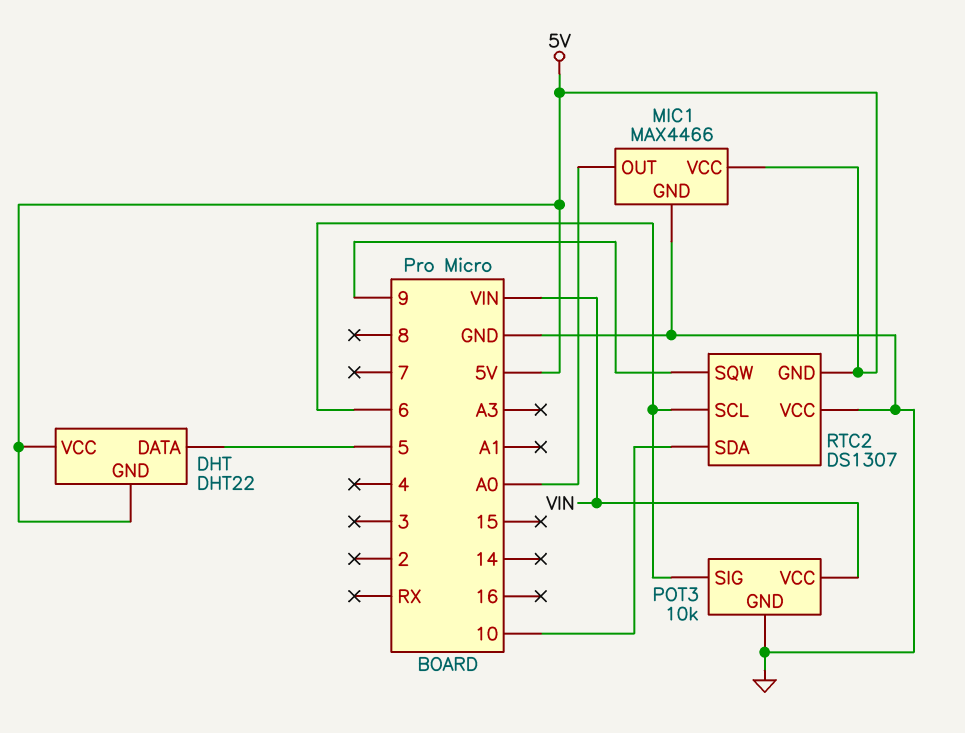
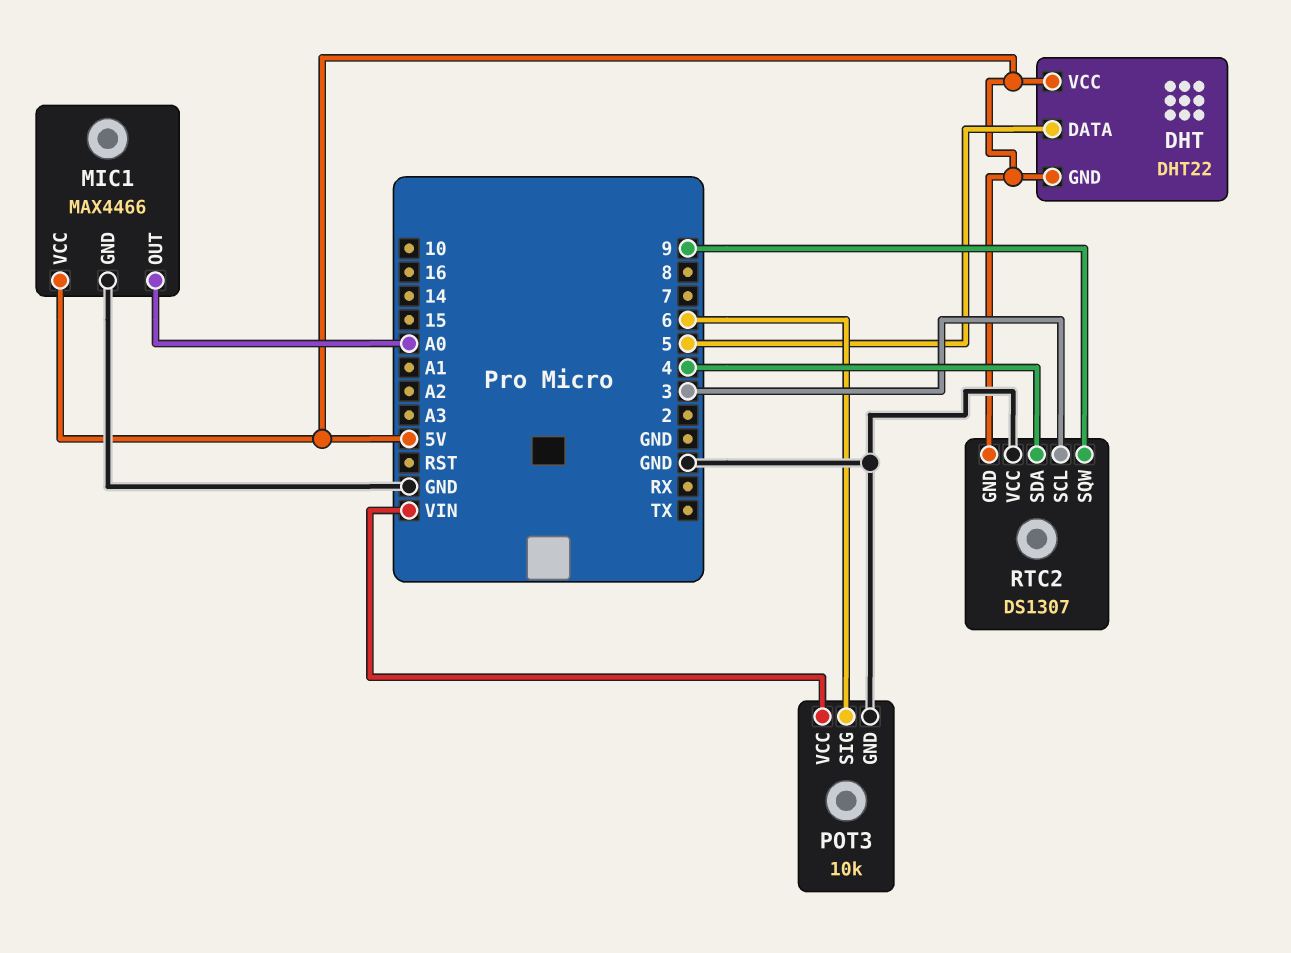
RTC2 pin SCL: 6 -> 3
RTC2 pin SDA: 10 -> 4

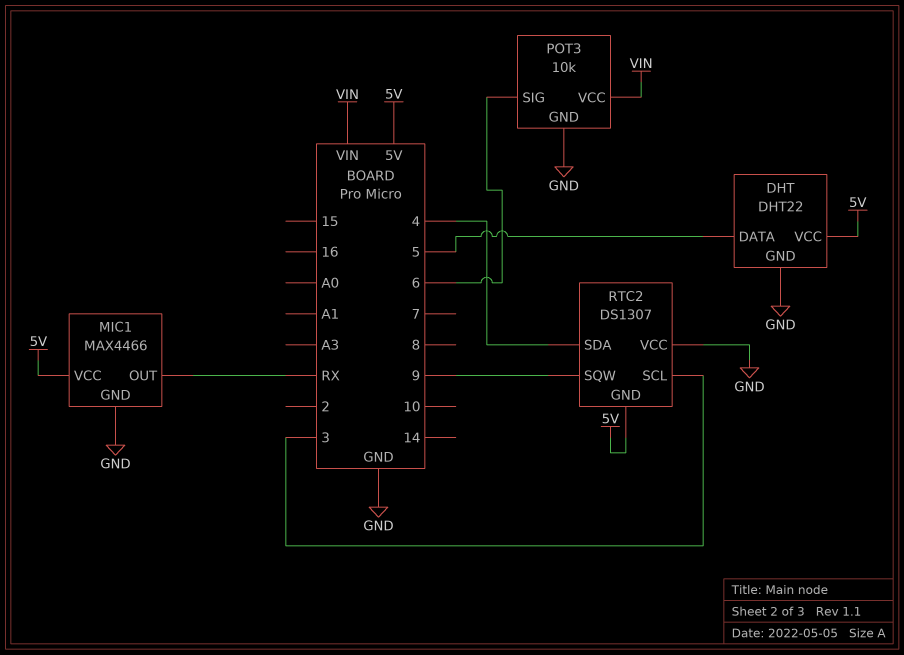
DHT pin GND: 5V -> GND
MIC1 pin OUT: A0 -> RX

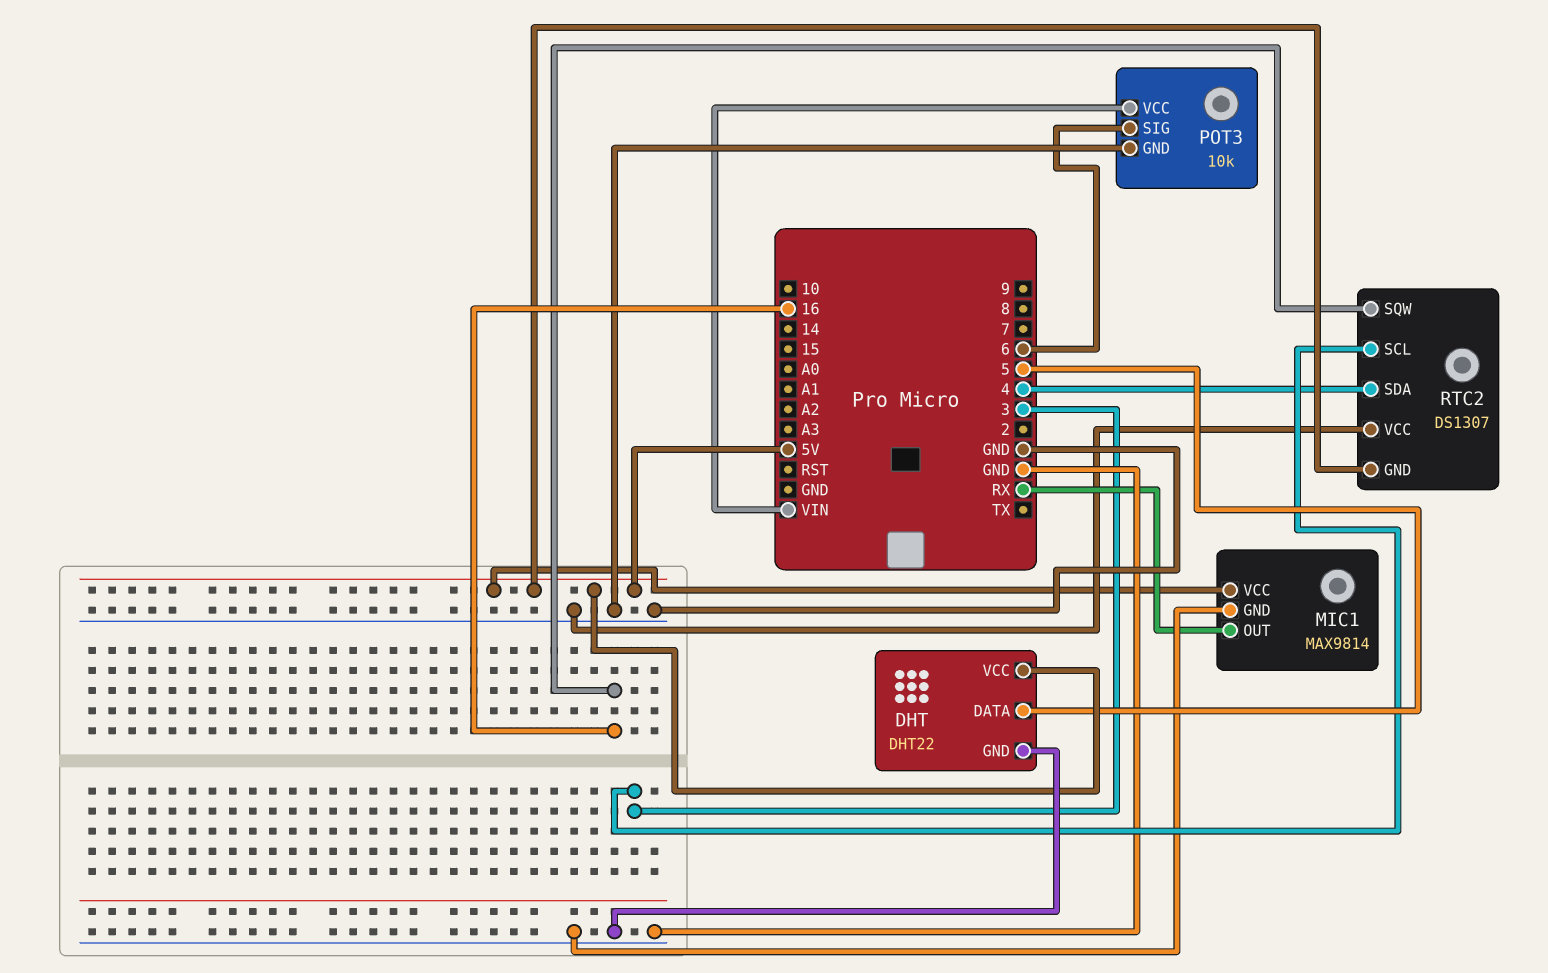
MIC1: MAX4466 -> MAX9814
RTC2 pin SQW: 9 -> 16

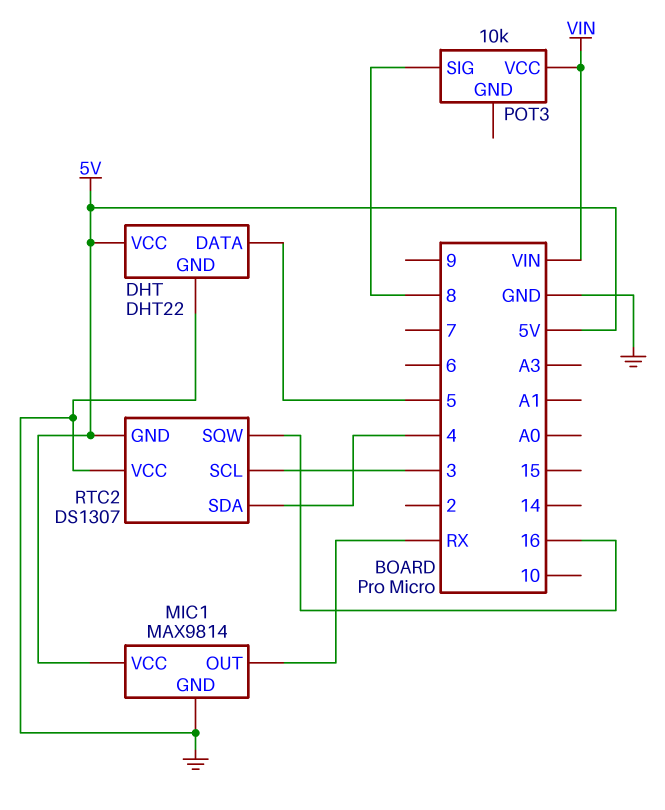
POT3 pin GND: GND -> none
POT3 pin SIG: 6 -> 8

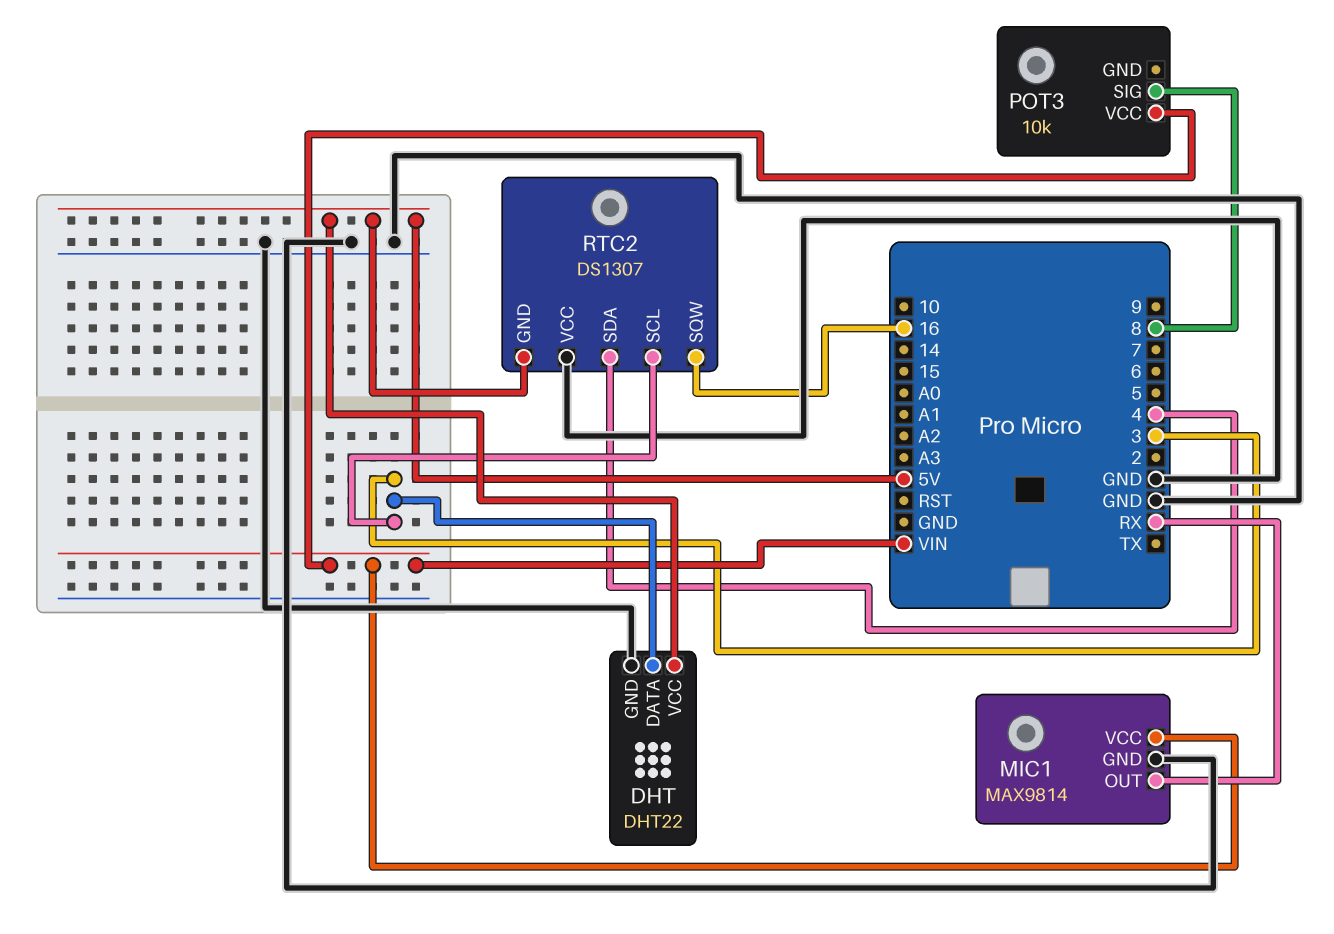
DHT pin DATA: 5 -> 3
MIC1 pin VCC: 5V -> VIN

